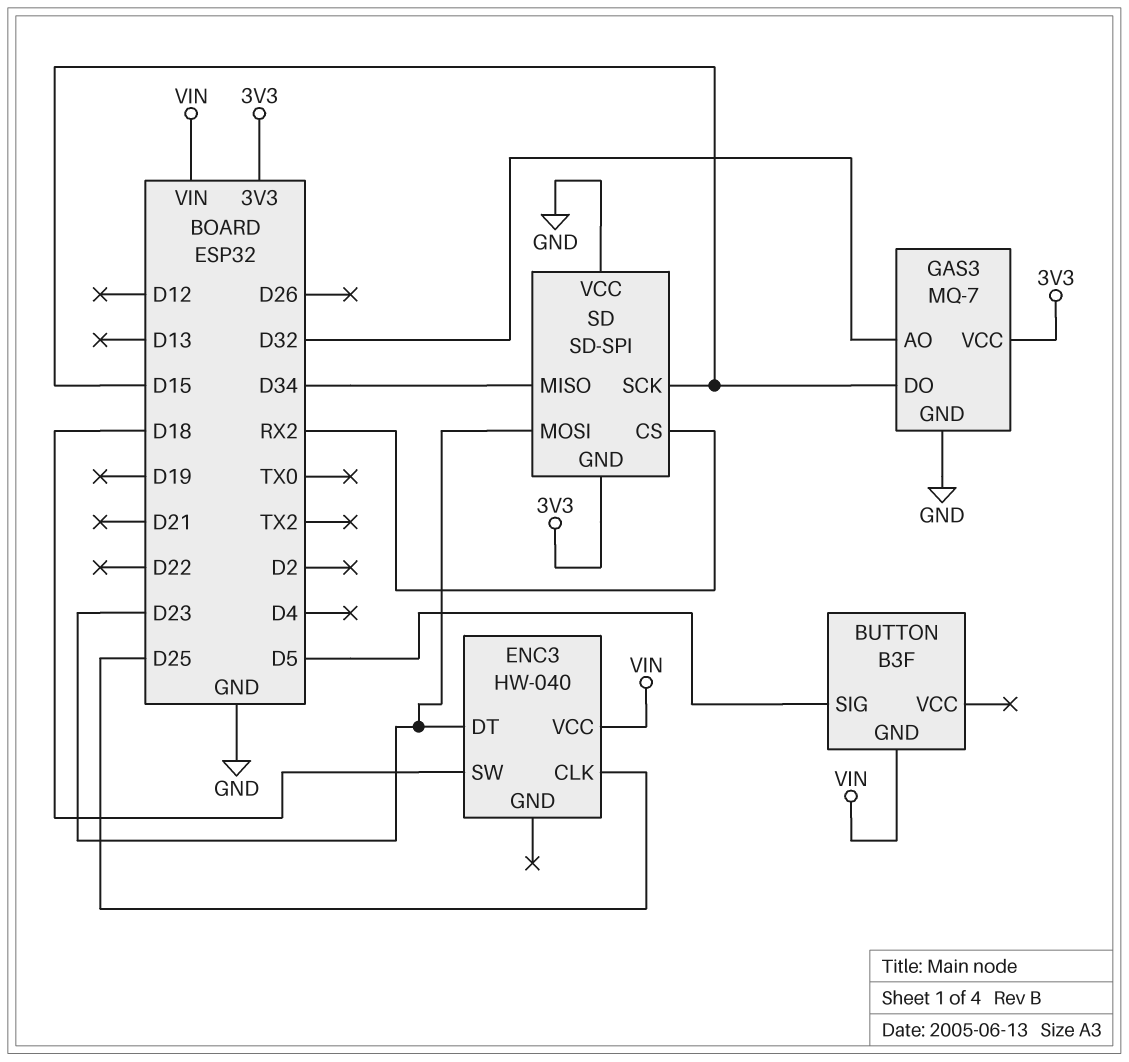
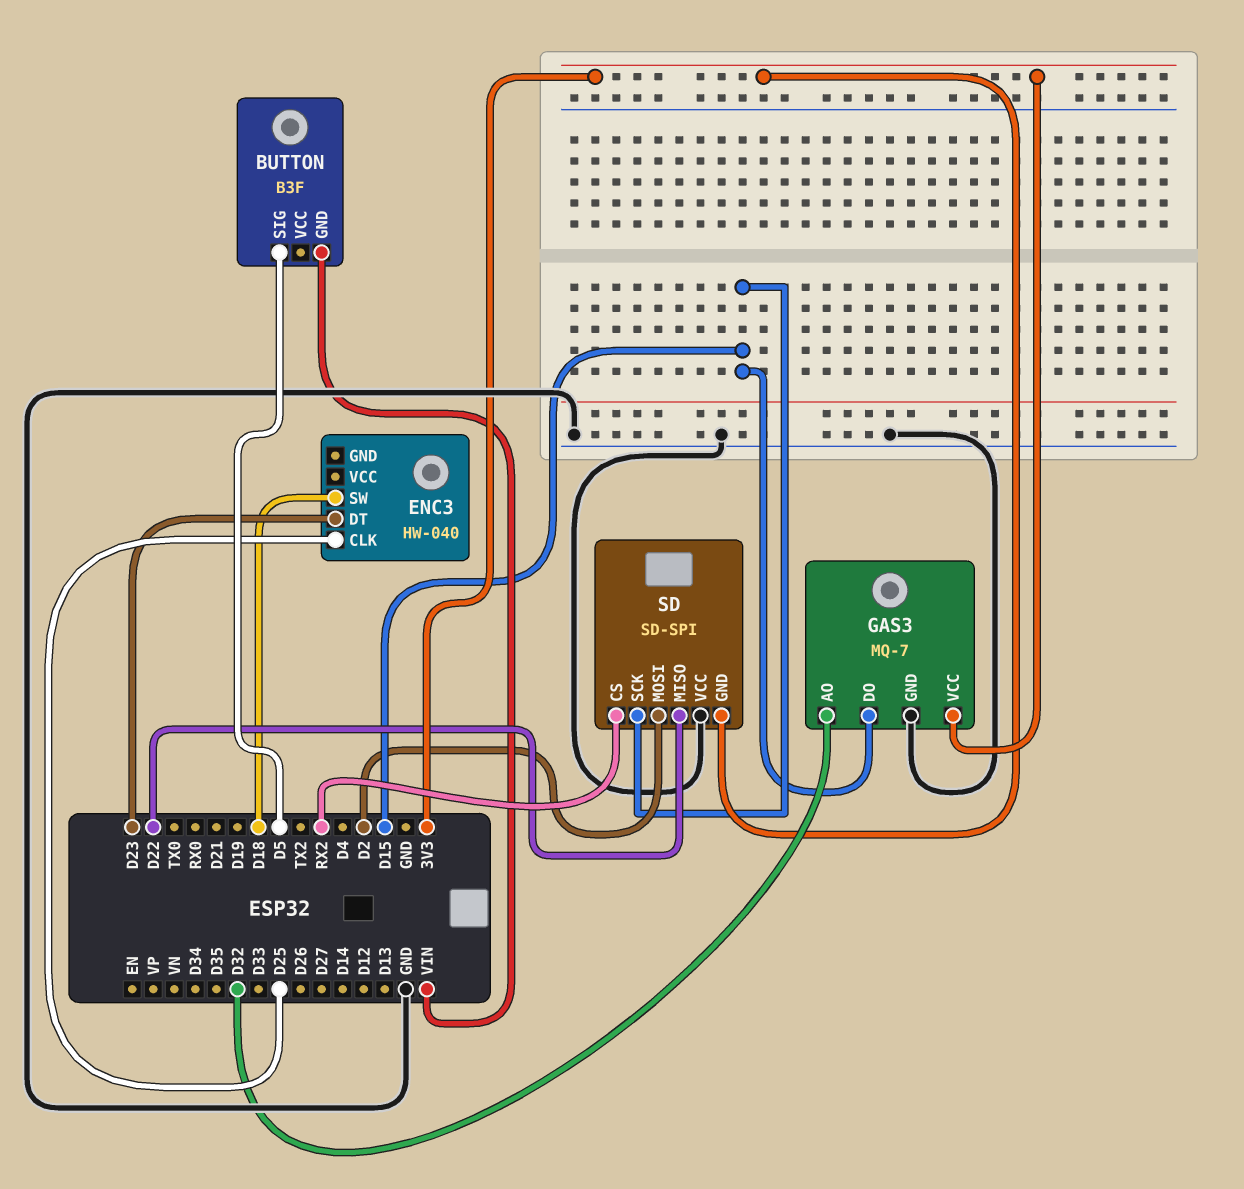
ENC3 pin VCC: VIN -> none
SD pin MISO: D34 -> D22
SD pin MOSI: D23 -> D2

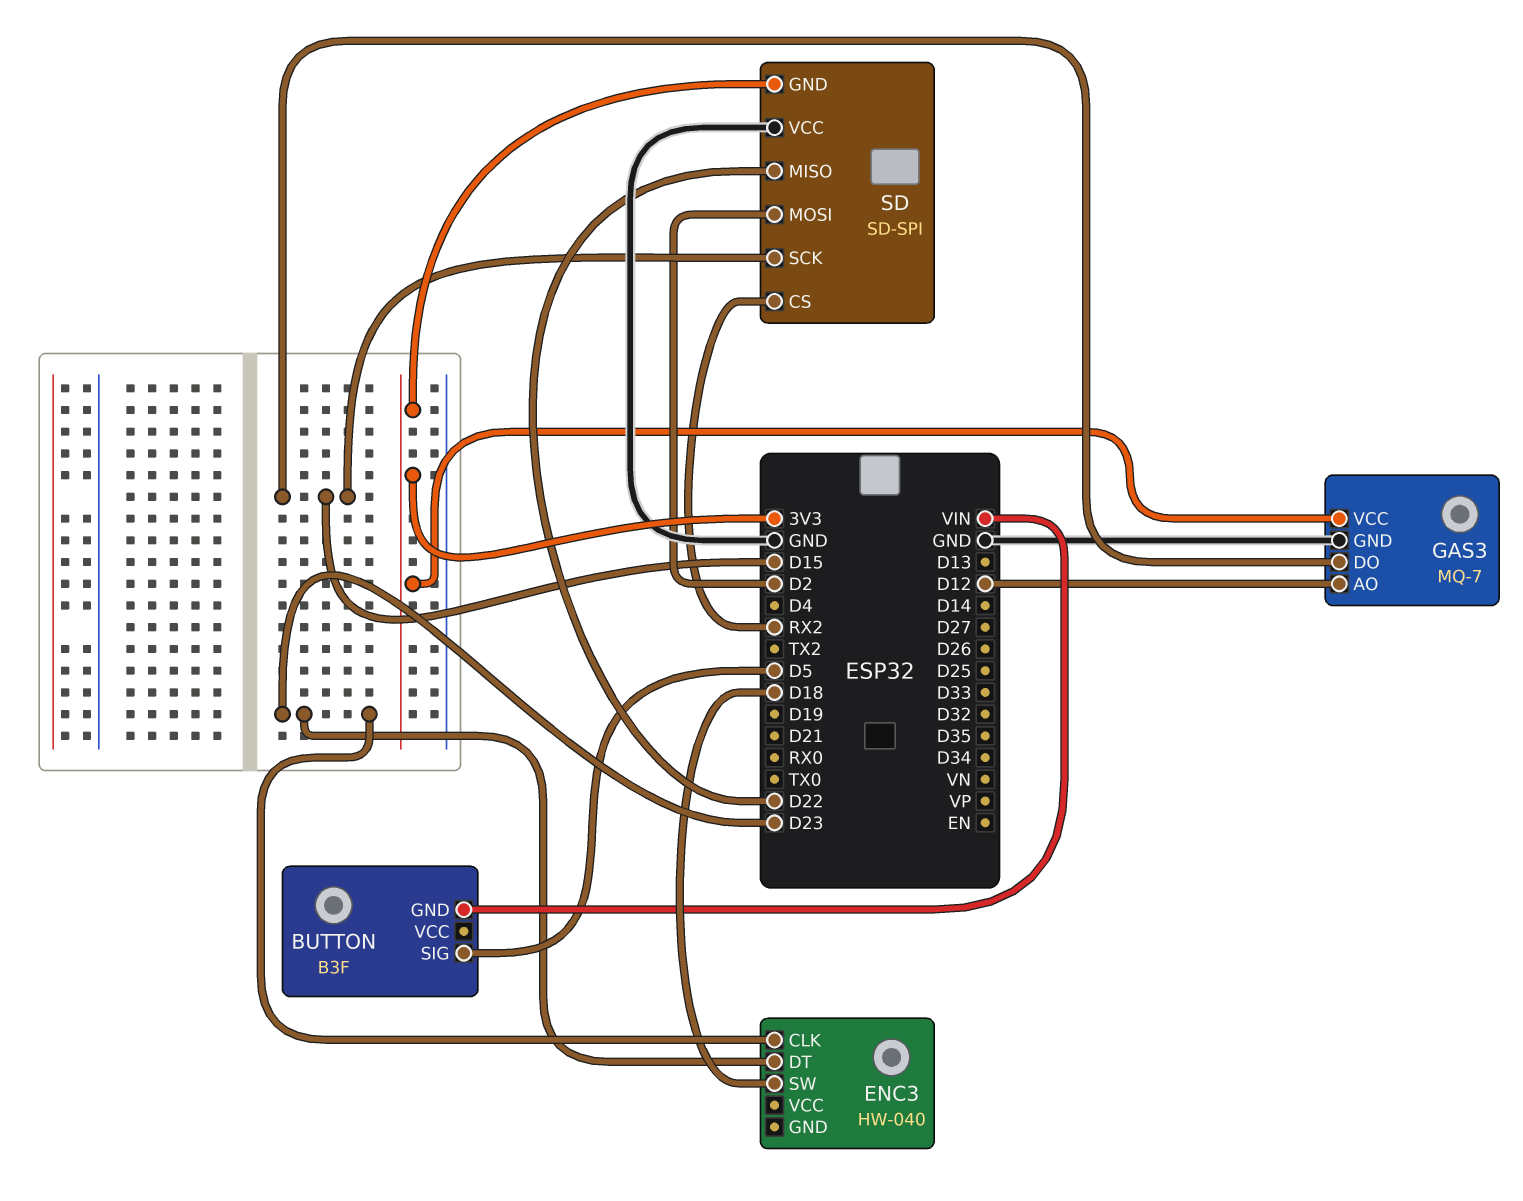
ENC3 pin CLK: D25 -> D23
GAS3 pin AO: D32 -> D12

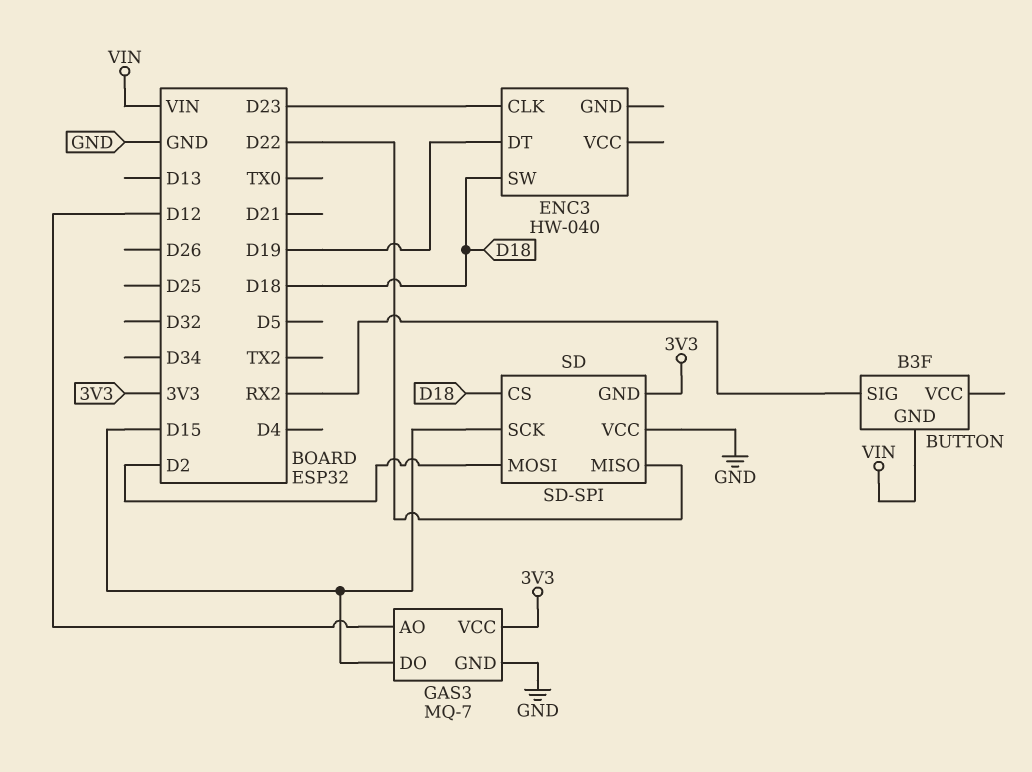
BUTTON pin SIG: D5 -> RX2
ENC3 pin DT: D23 -> D19
SD pin CS: RX2 -> D18

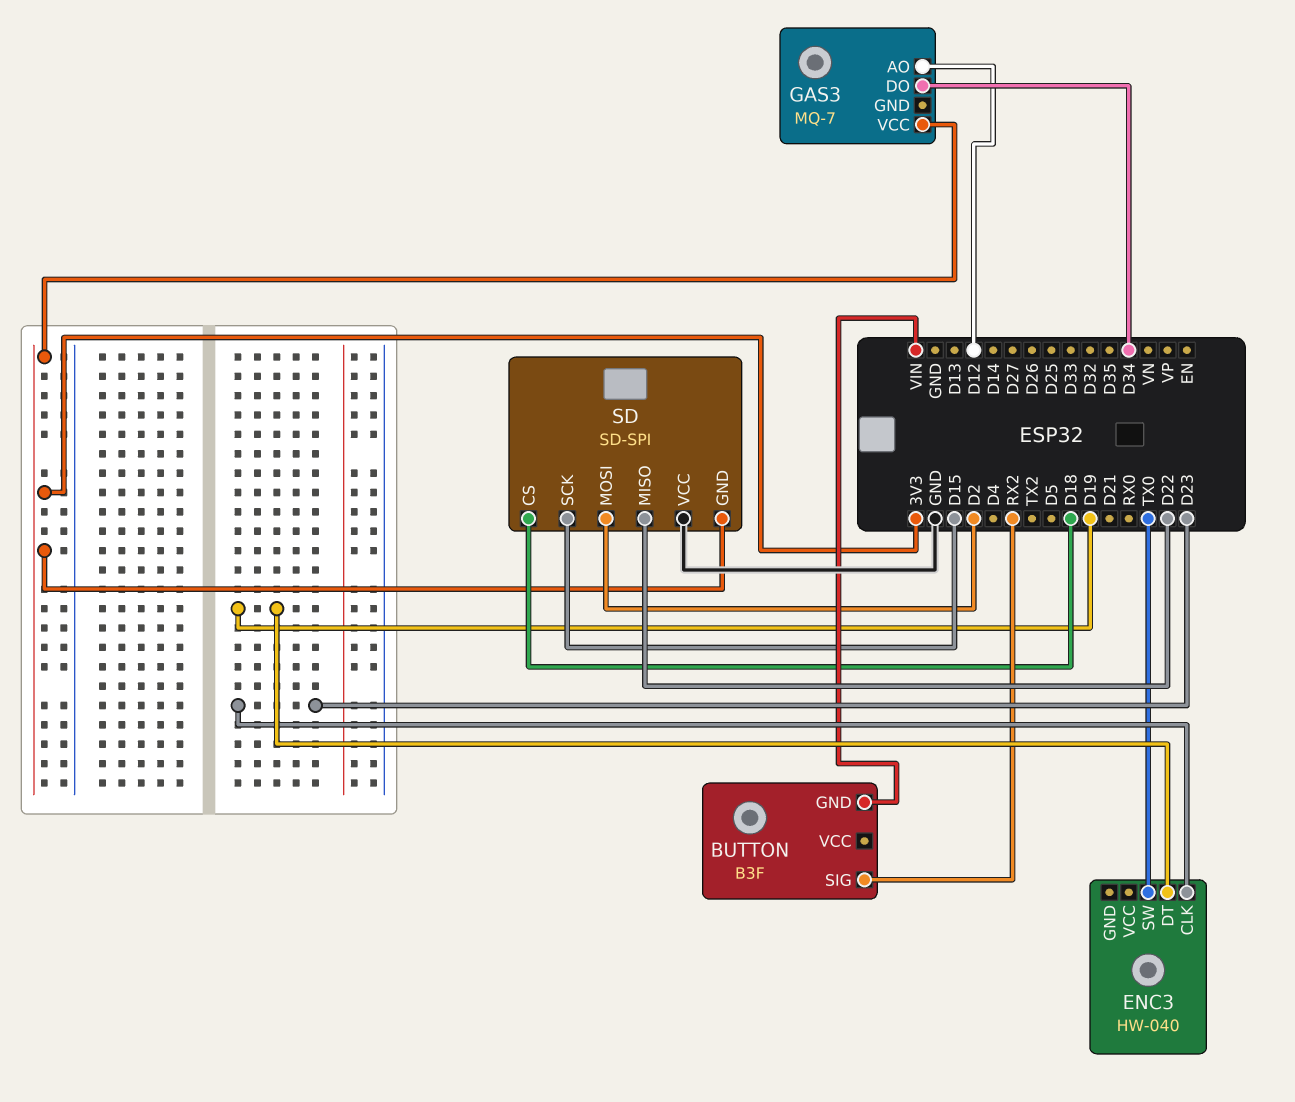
ENC3 pin SW: D18 -> TX0
GAS3 pin DO: D15 -> D34
GAS3 pin GND: GND -> none

